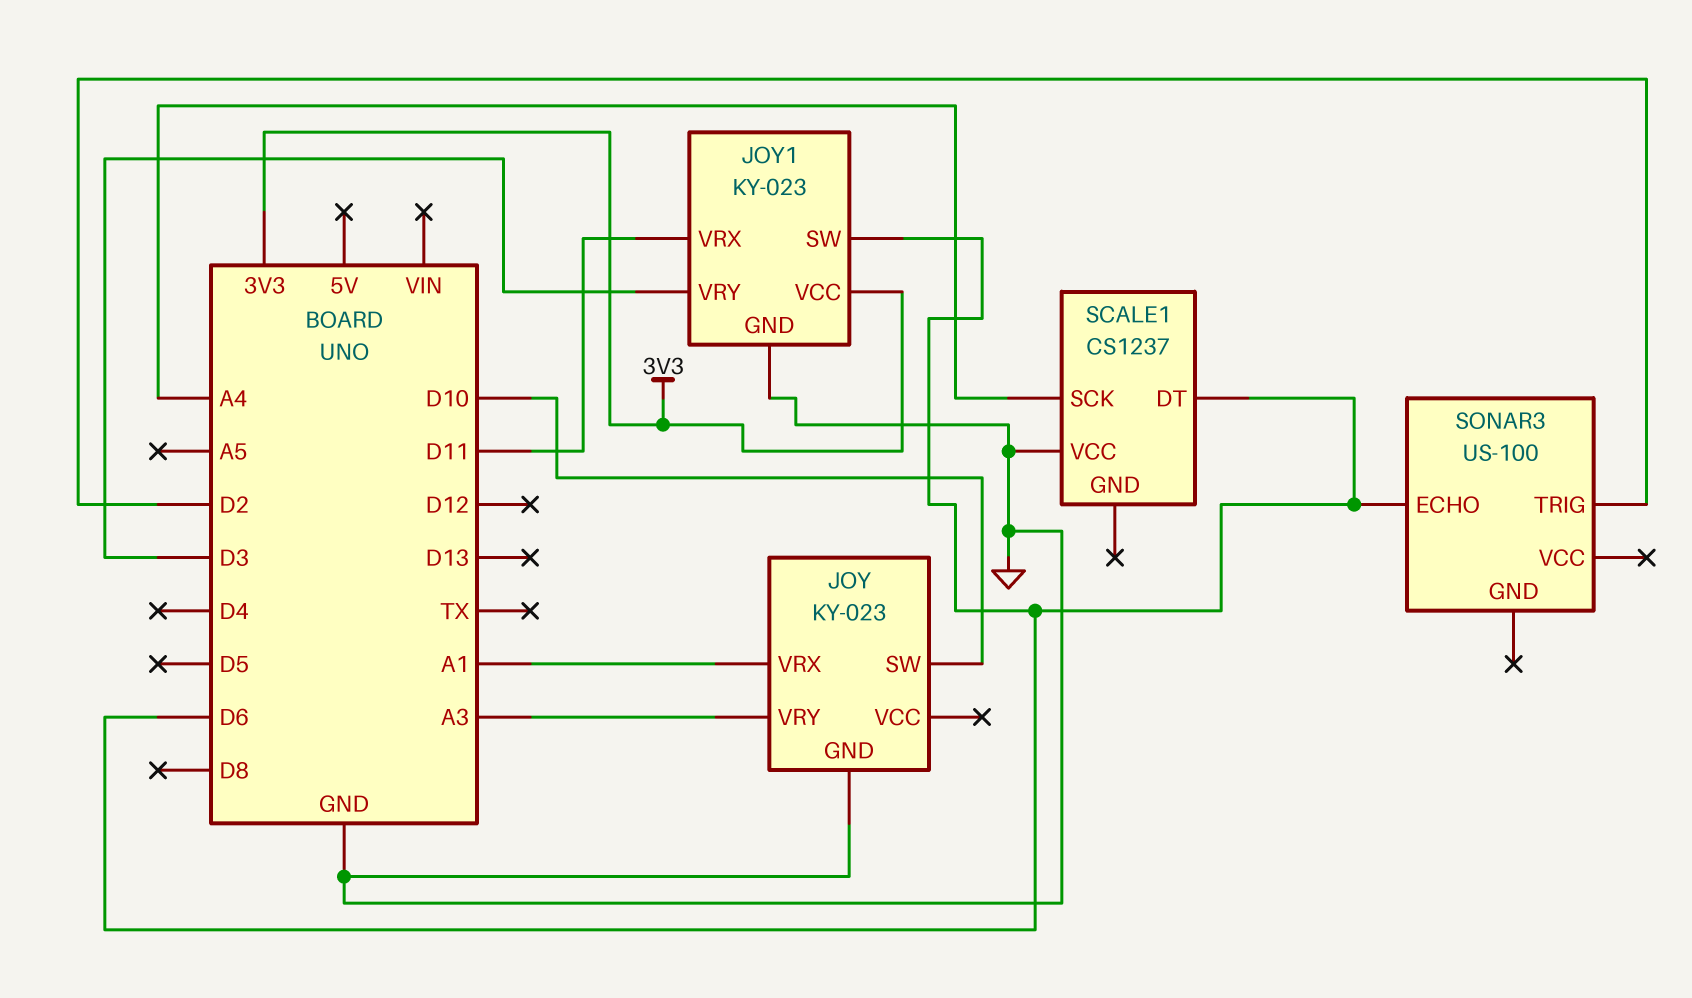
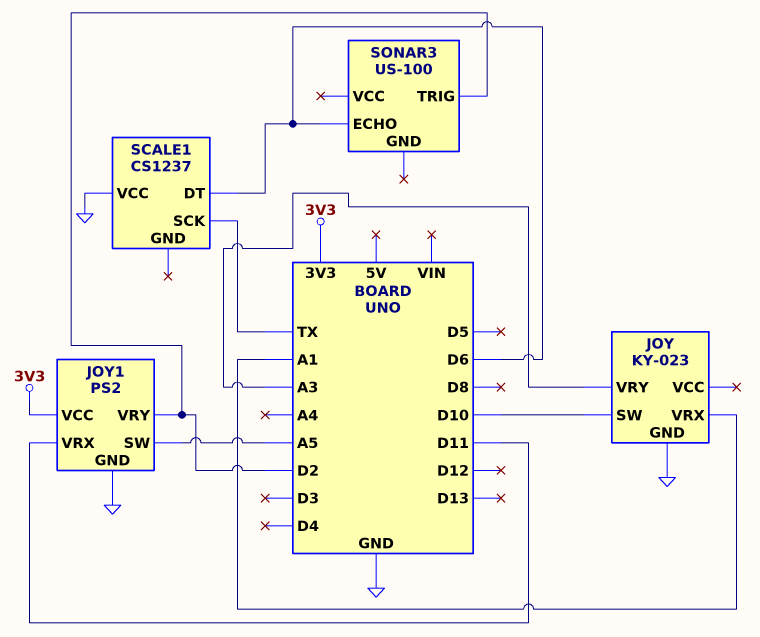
JOY1: KY-023 -> PS2
JOY1 pin SW: D6 -> A5
JOY1 pin VRY: D3 -> D2
SCALE1 pin SCK: A4 -> TX

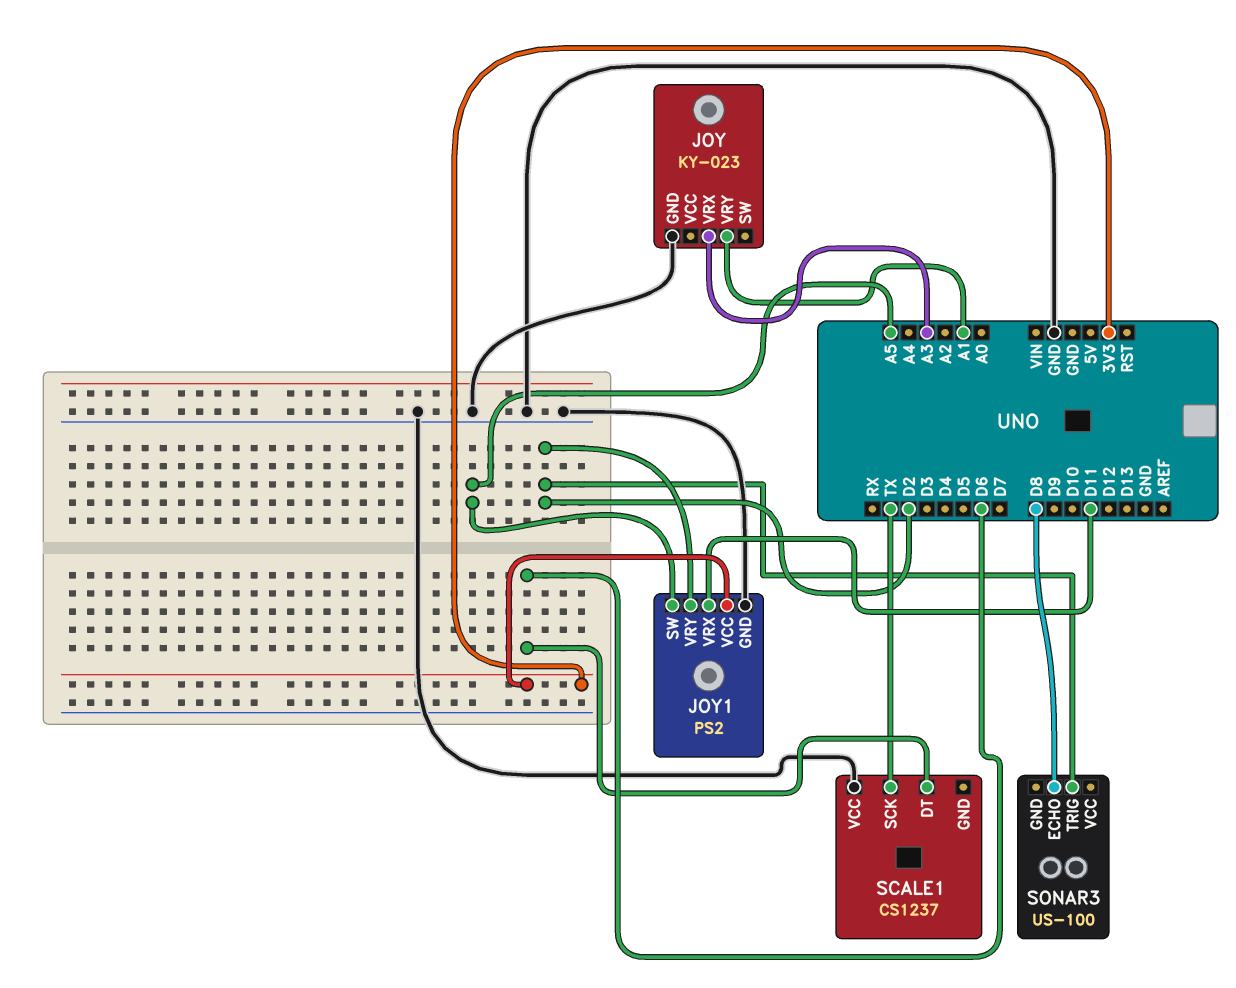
JOY pin SW: D10 -> none
JOY pin VRX: A1 -> A3
JOY pin VRY: A3 -> A1
SONAR3 pin ECHO: D6 -> D8

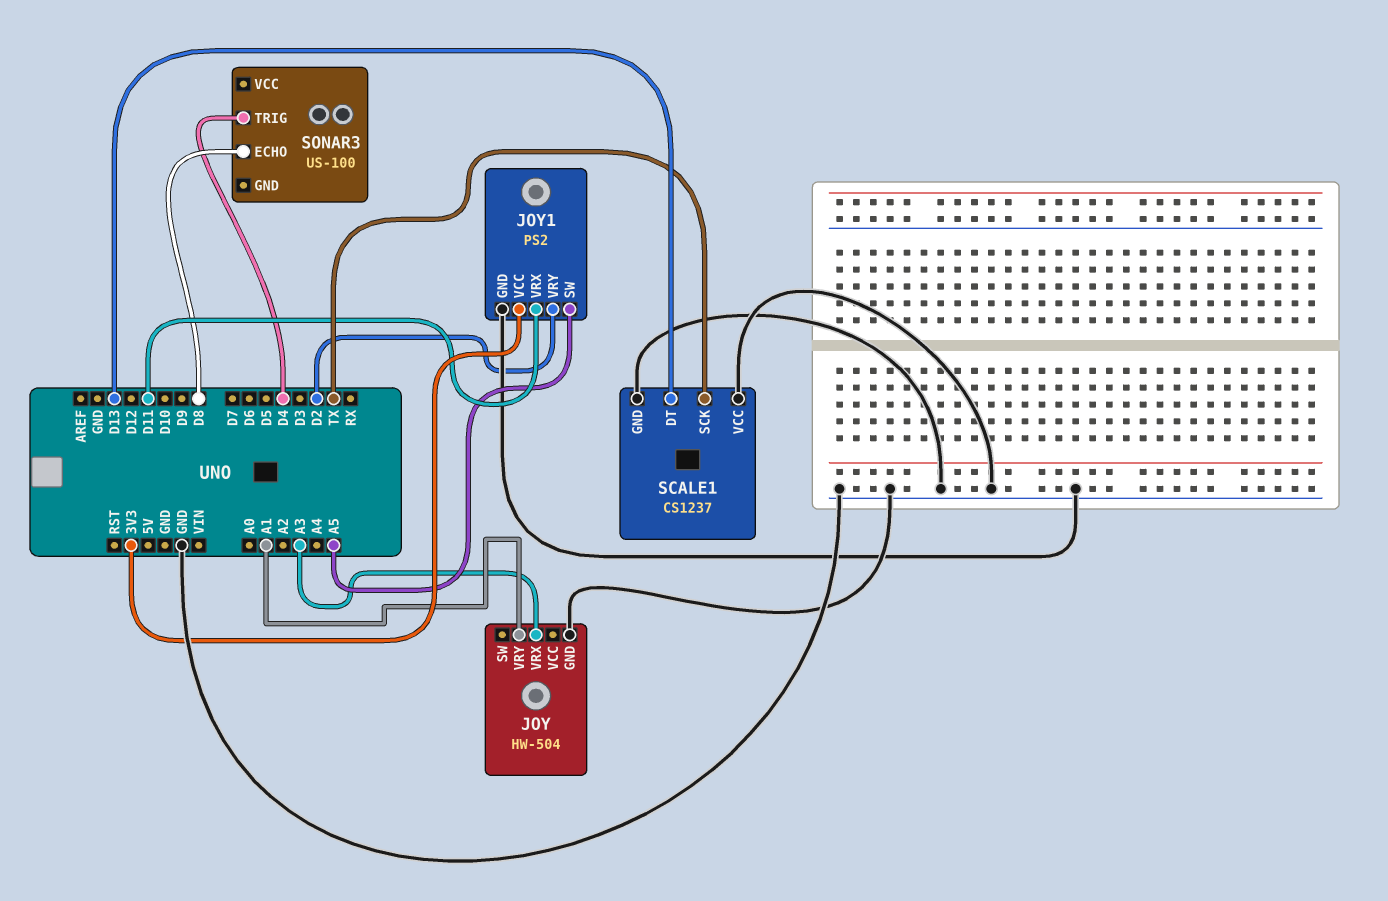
JOY: KY-023 -> HW-504
SCALE1 pin DT: D6 -> D13
SCALE1 pin GND: none -> GND
SONAR3 pin TRIG: D2 -> D4

